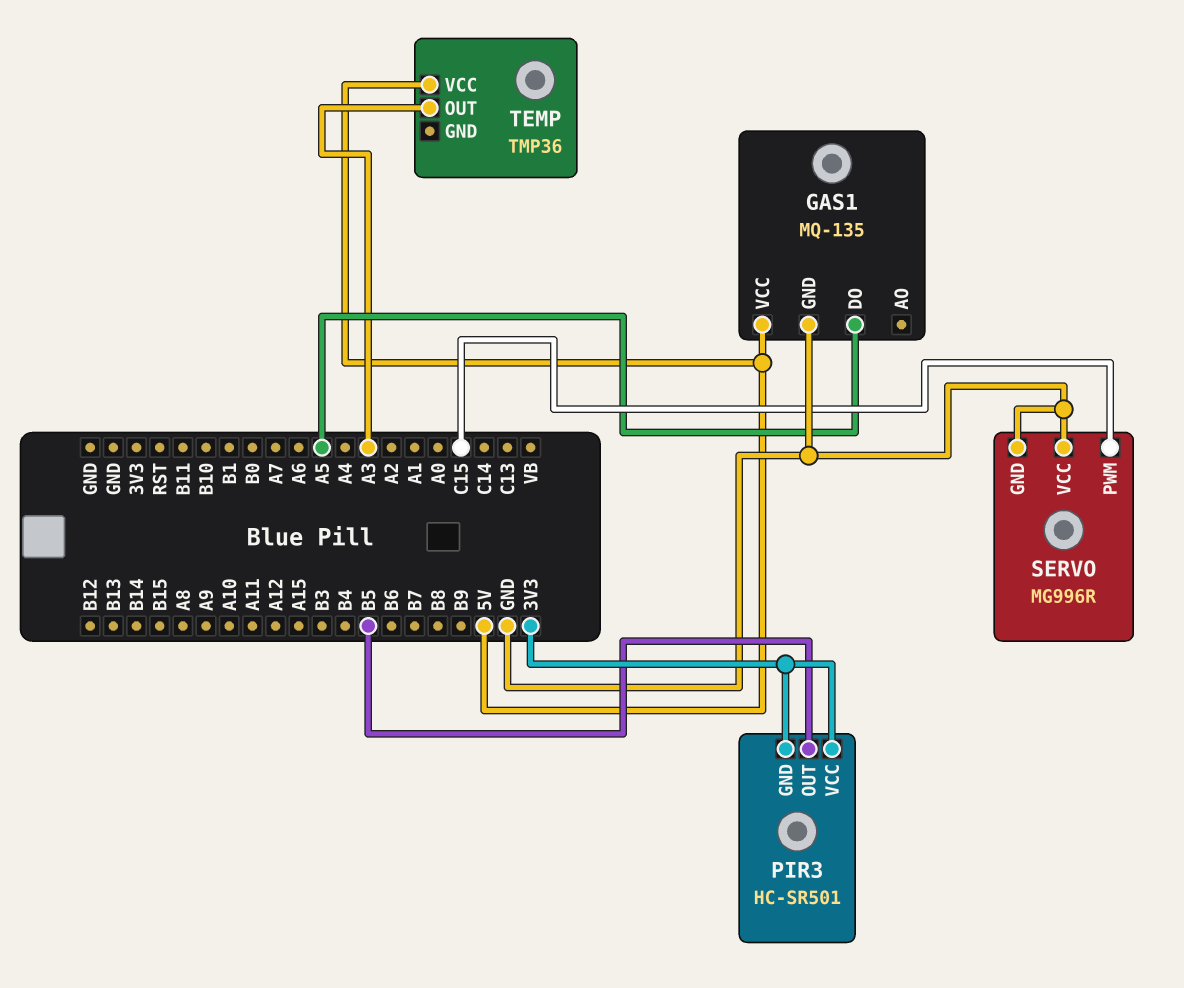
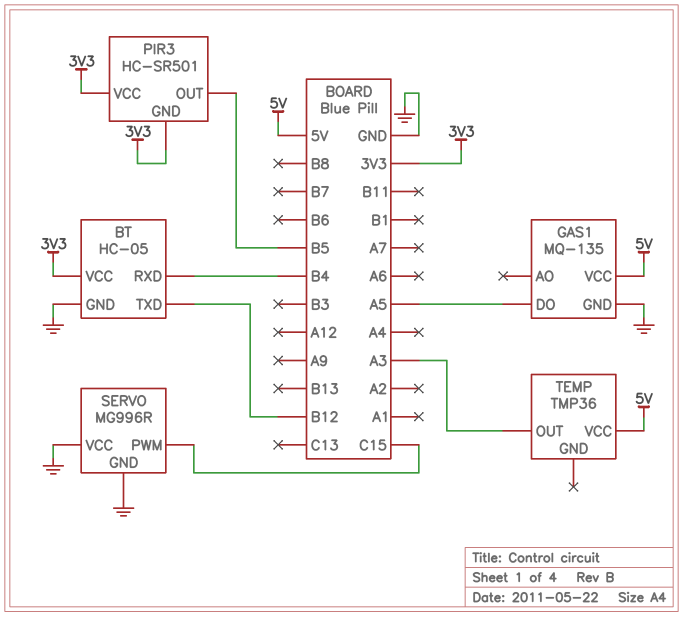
BT: none -> HC-05
BT pin GND: none -> GND
BT pin RXD: none -> B4
BT pin TXD: none -> B12
BT pin VCC: none -> 3V3

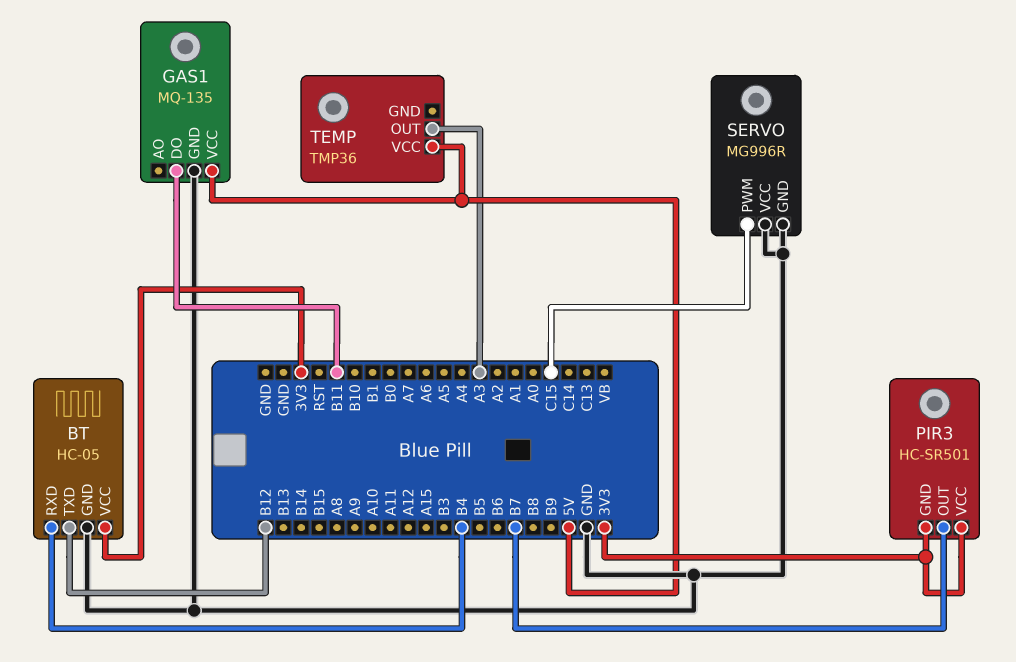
GAS1 pin DO: A5 -> B11
PIR3 pin OUT: B5 -> B7

